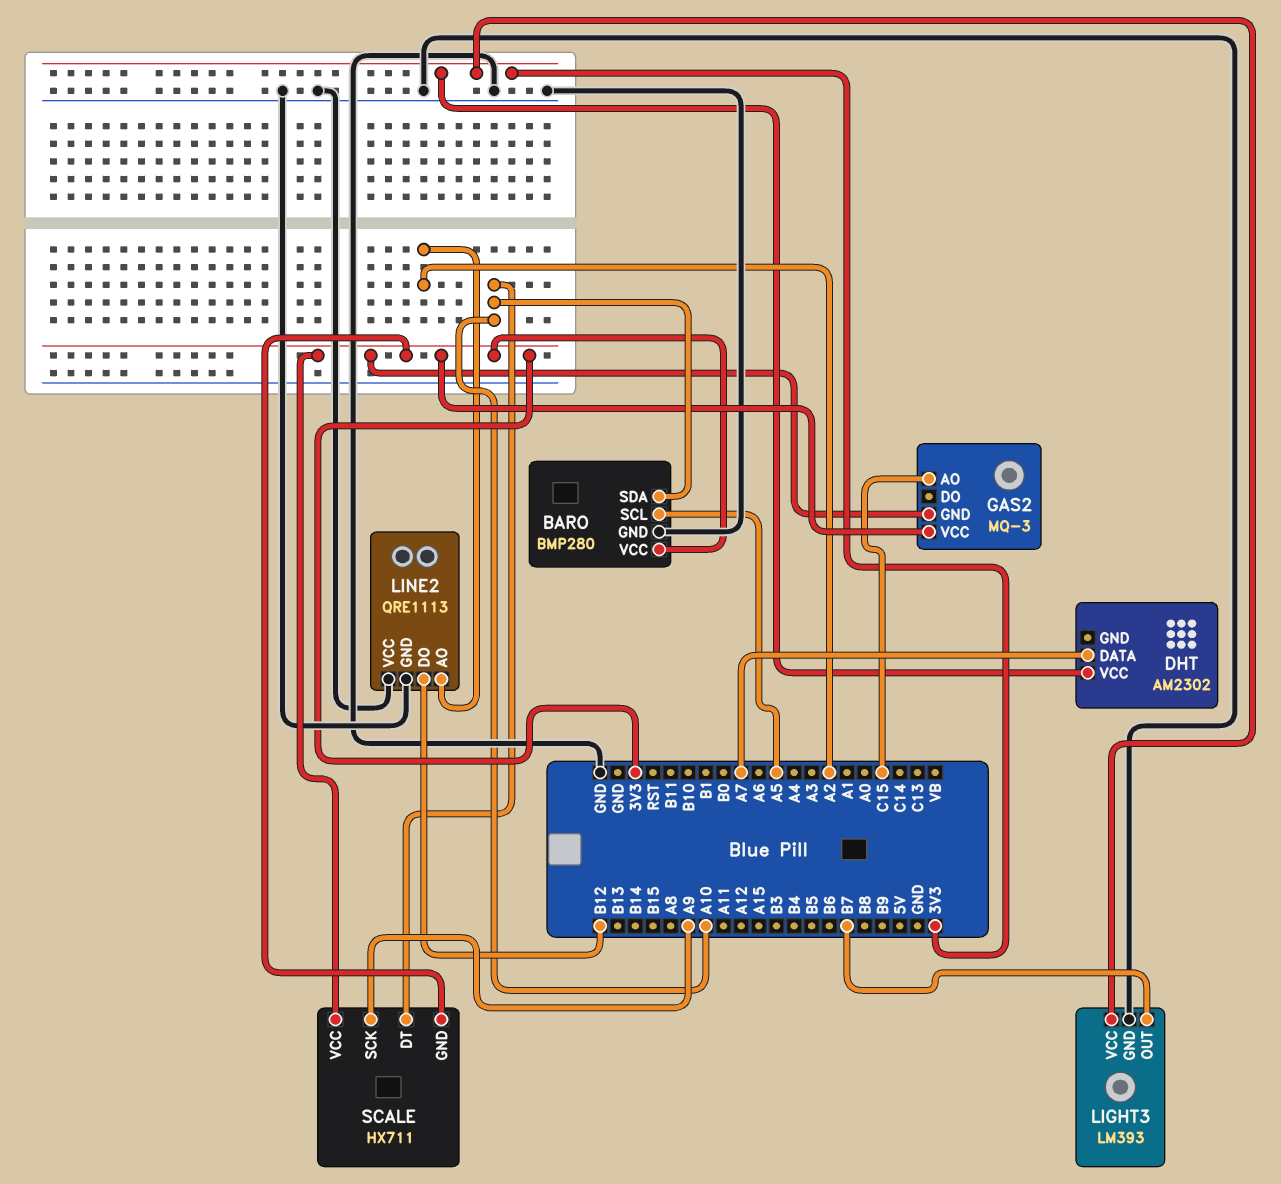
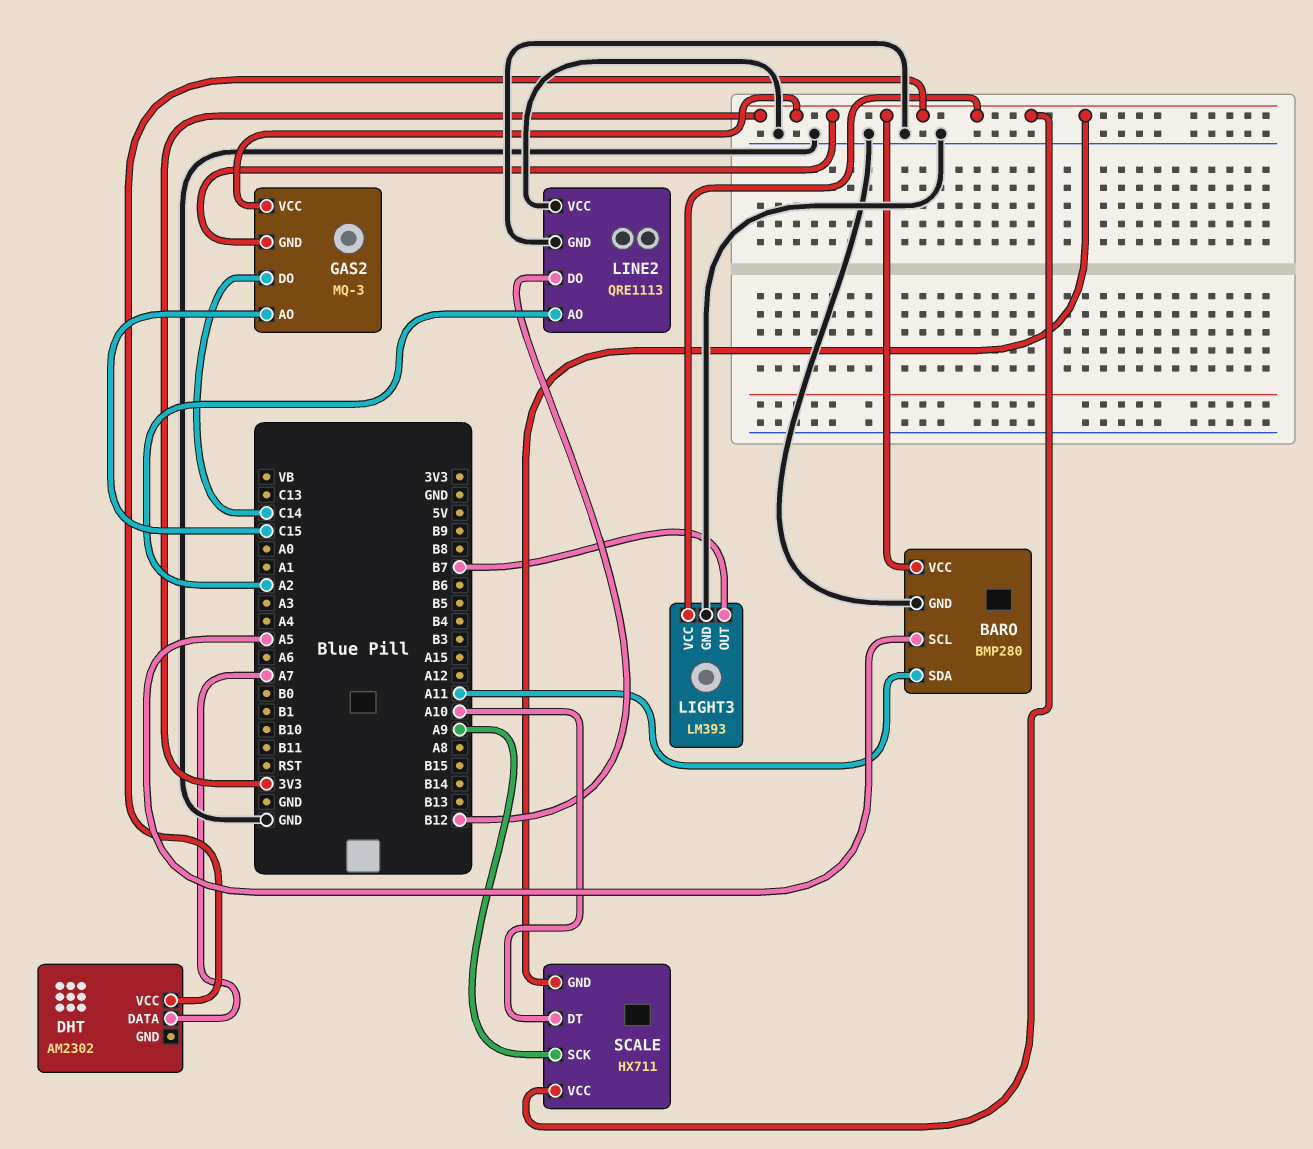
BARO pin SDA: A10 -> A11
GAS2 pin DO: none -> C14

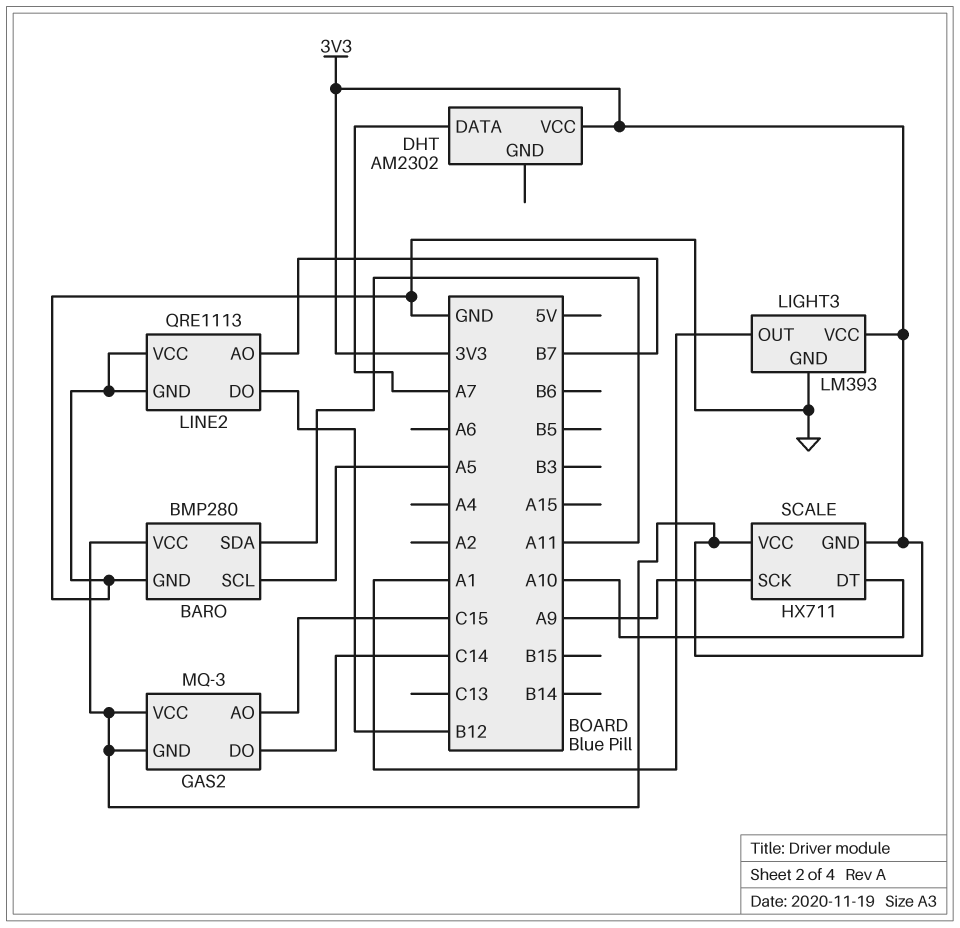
LIGHT3 pin OUT: B7 -> A1
LINE2 pin AO: A2 -> B7

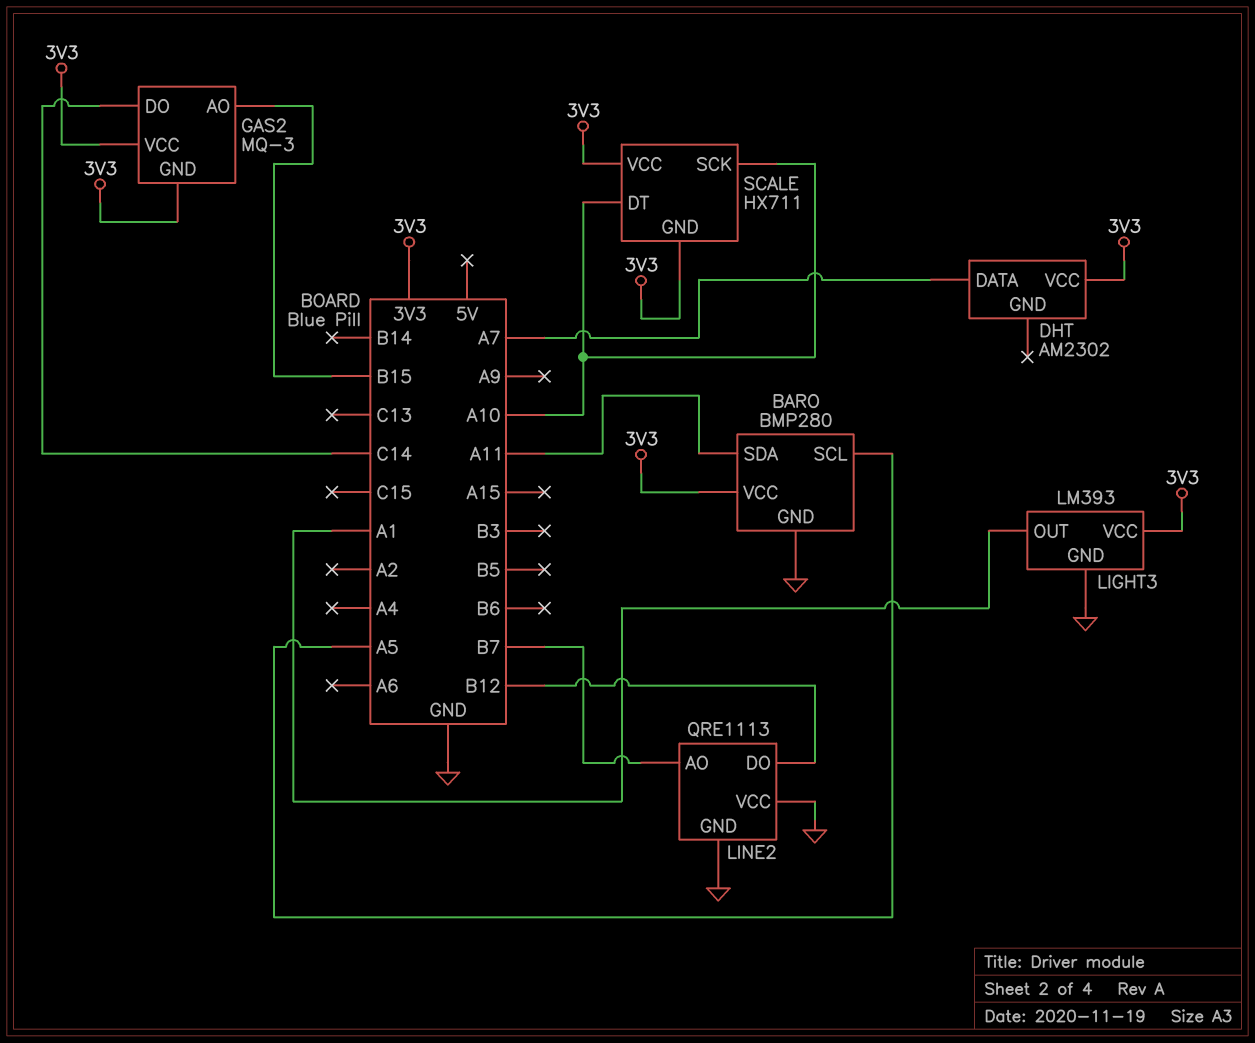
GAS2 pin AO: C15 -> B15
SCALE pin SCK: A9 -> A10

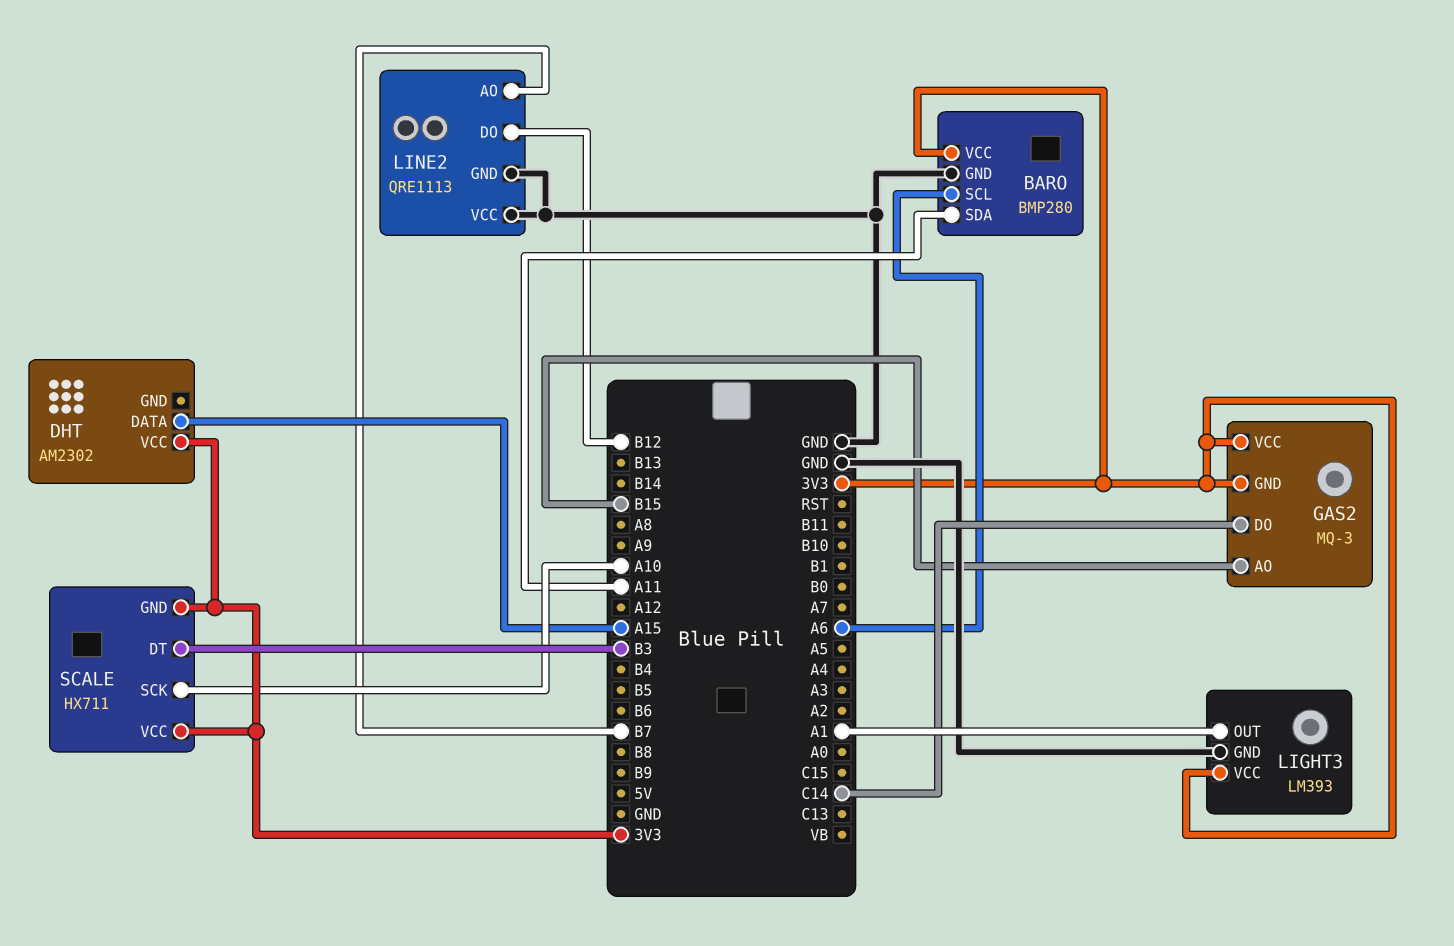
BARO pin SCL: A5 -> A6
DHT pin DATA: A7 -> A15
SCALE pin DT: A10 -> B3

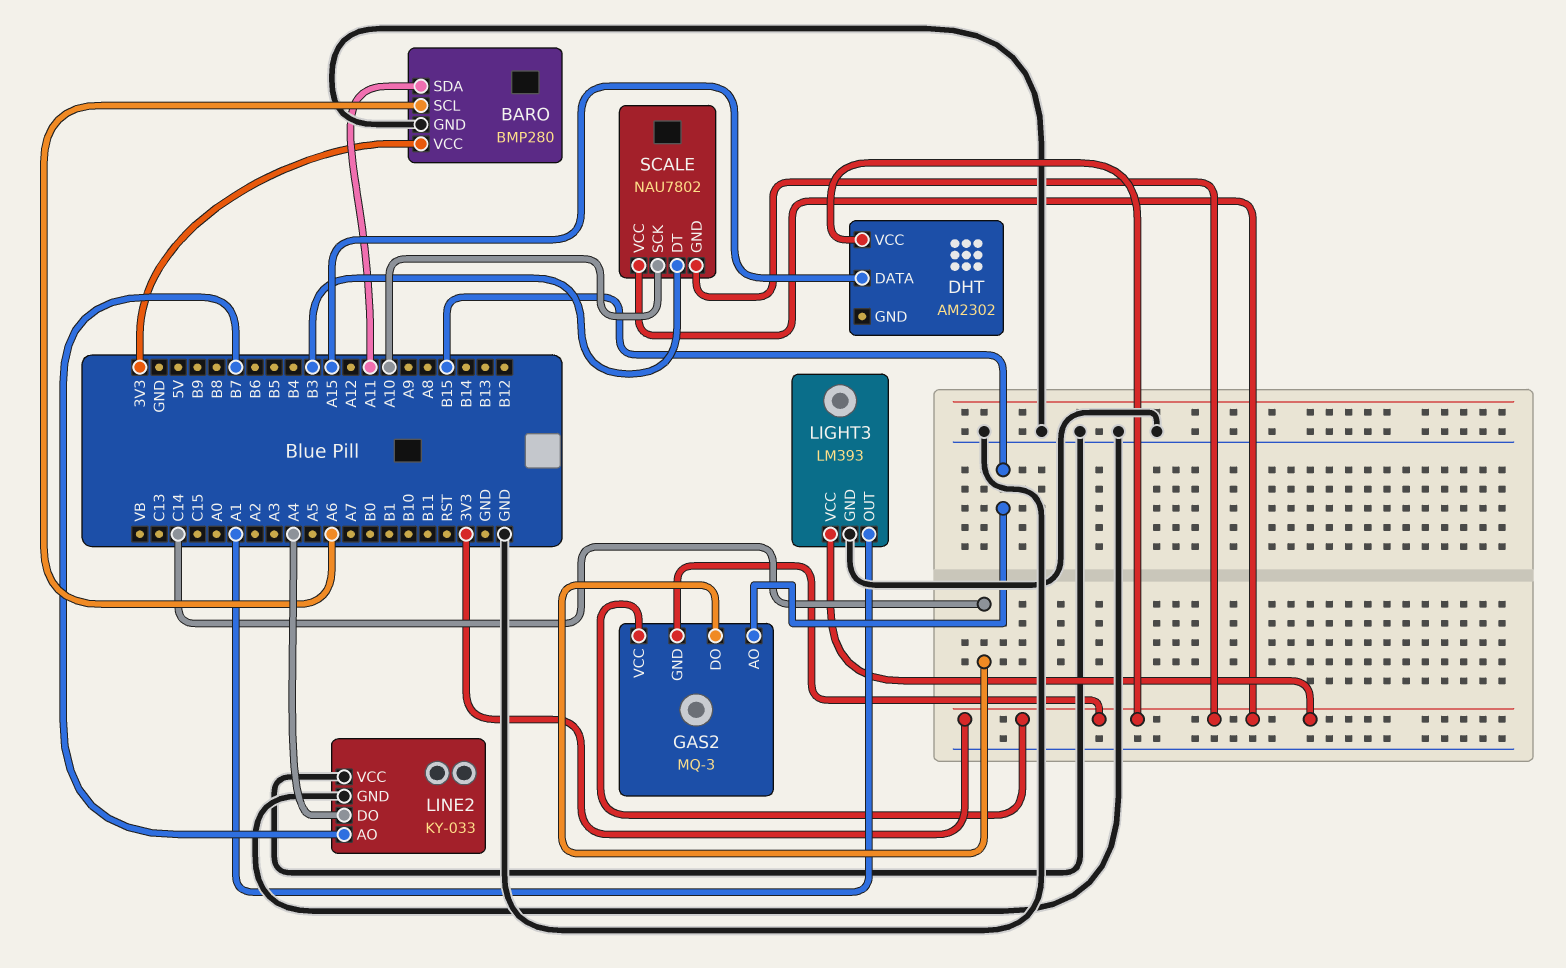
LINE2: QRE1113 -> KY-033
LINE2 pin DO: B12 -> A4
SCALE: HX711 -> NAU7802

